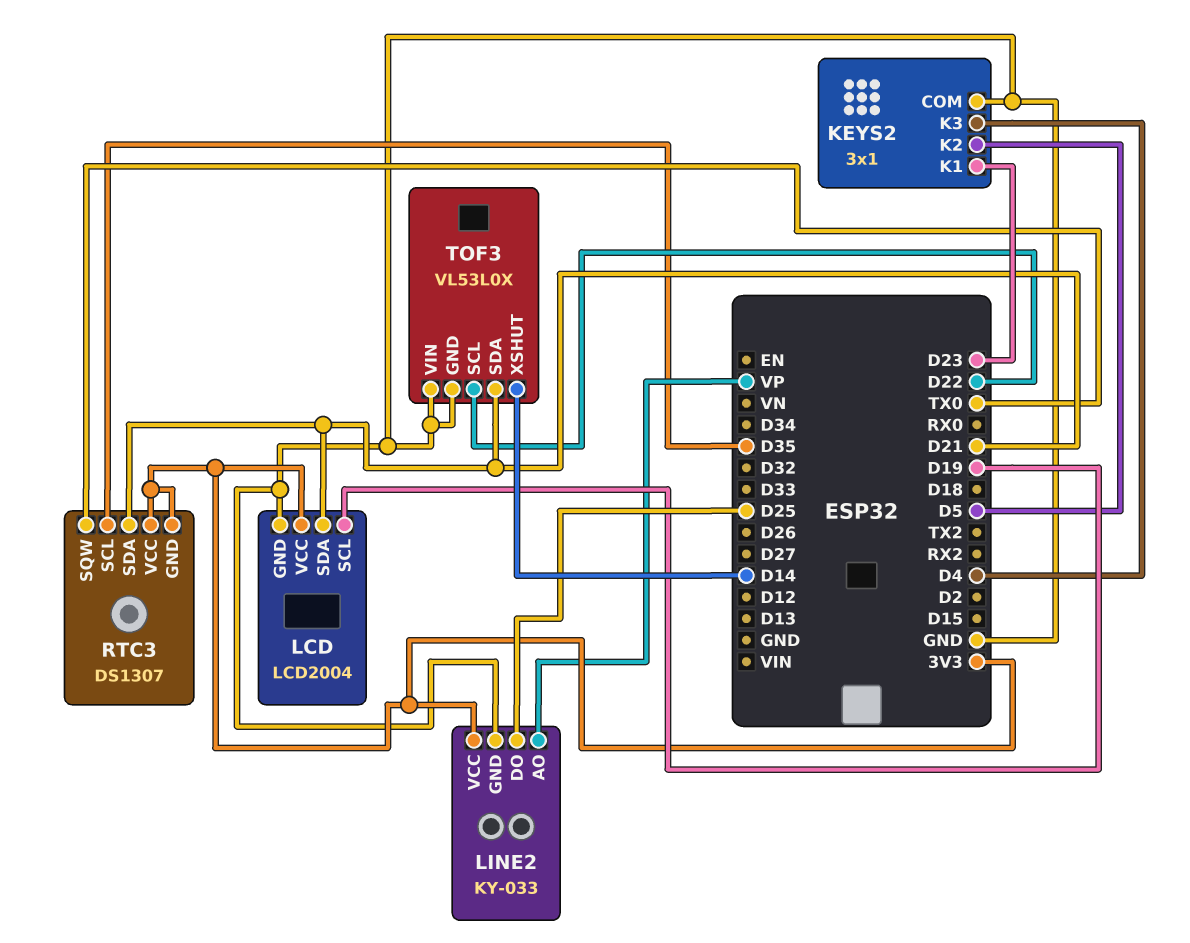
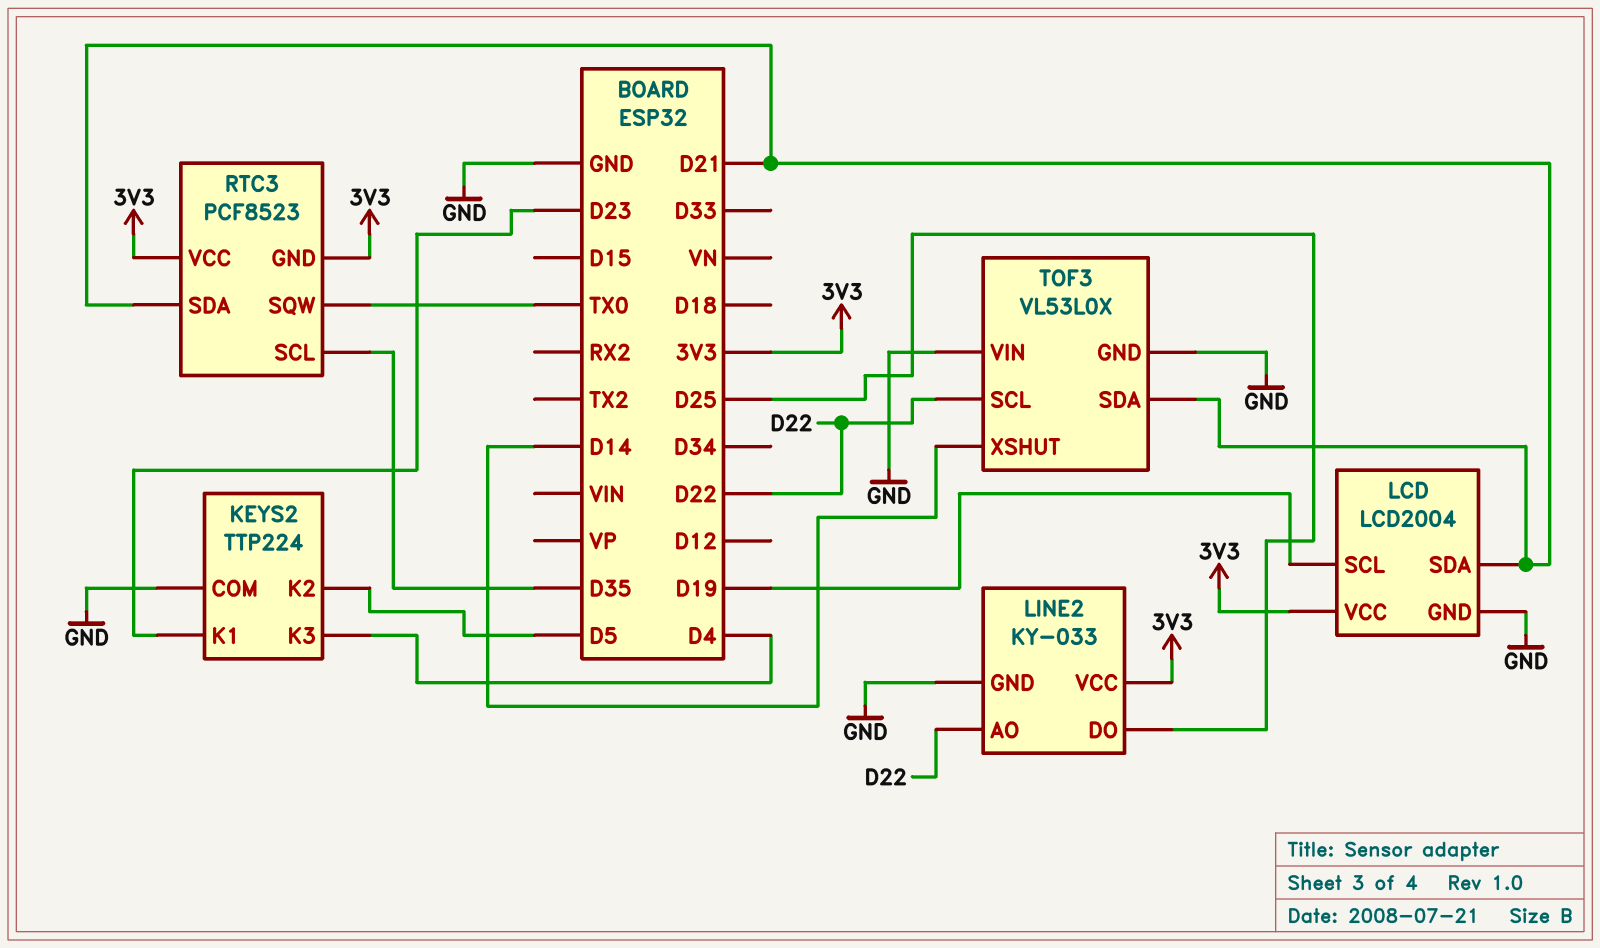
KEYS2: 3x1 -> TTP224
LINE2 pin AO: VP -> D22
RTC3: DS1307 -> PCF8523

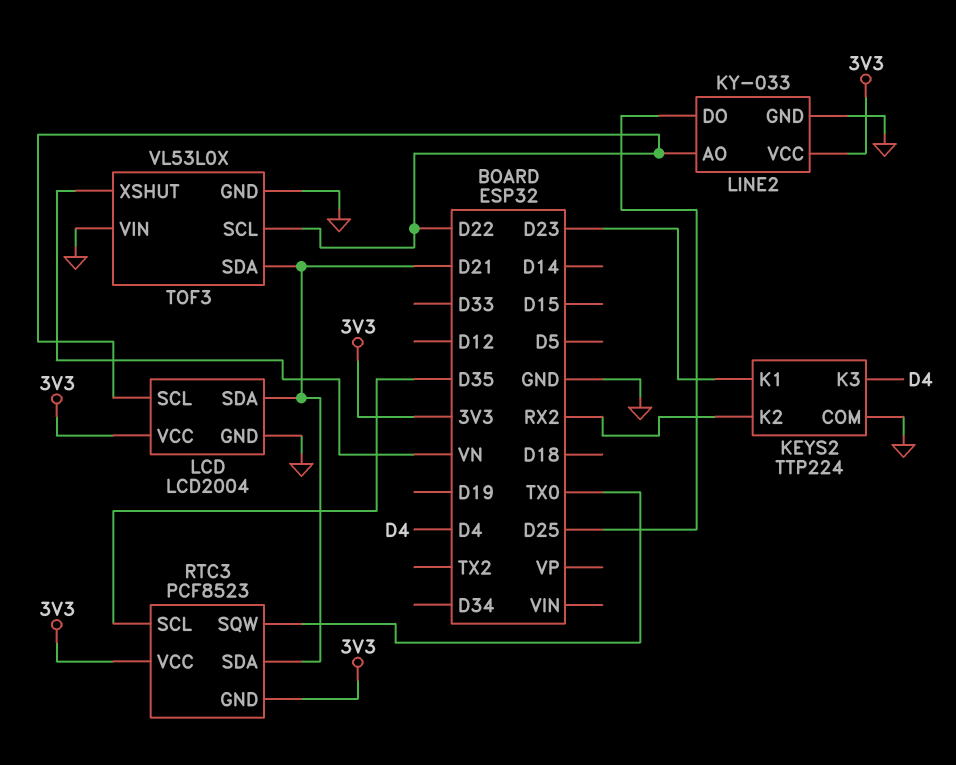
KEYS2 pin K2: D5 -> RX2
LCD pin SCL: D19 -> D22
TOF3 pin XSHUT: D14 -> VN

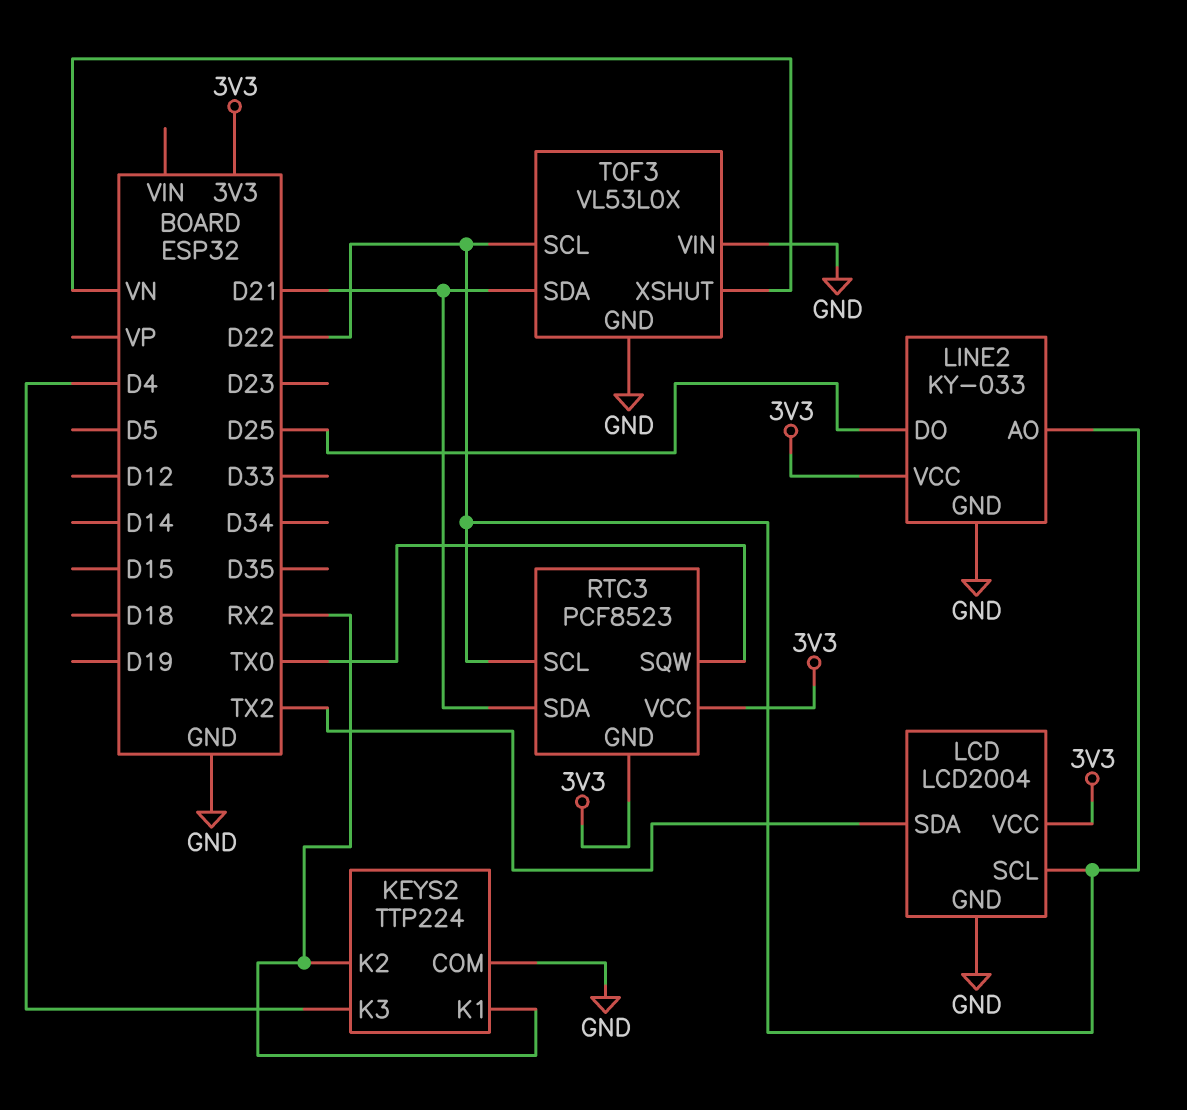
KEYS2 pin K1: D23 -> RX2
LCD pin SDA: D21 -> TX2
RTC3 pin SCL: D35 -> D22

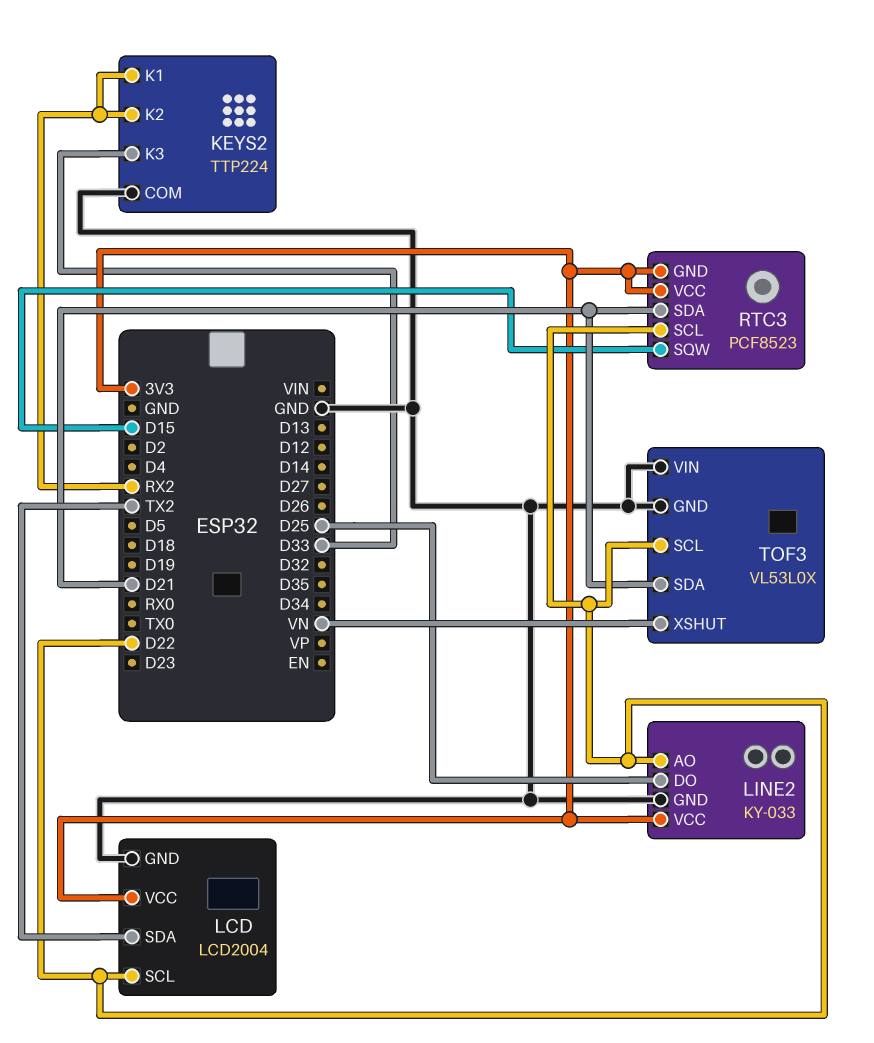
KEYS2 pin K3: D4 -> D33
RTC3 pin SQW: TX0 -> D15

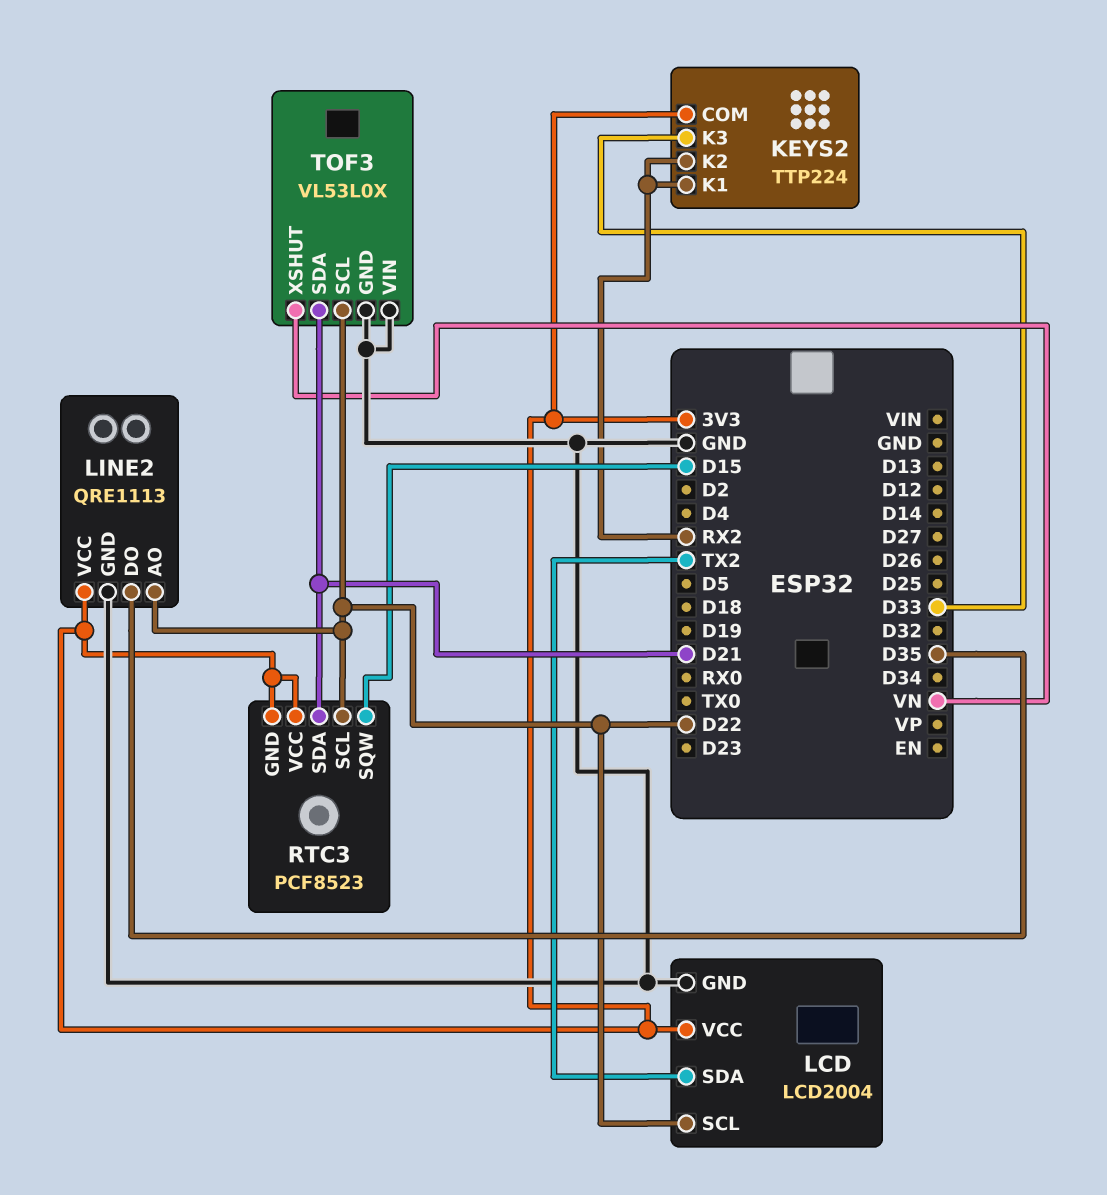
KEYS2 pin COM: GND -> 3V3
LINE2: KY-033 -> QRE1113
LINE2 pin DO: D25 -> D35

